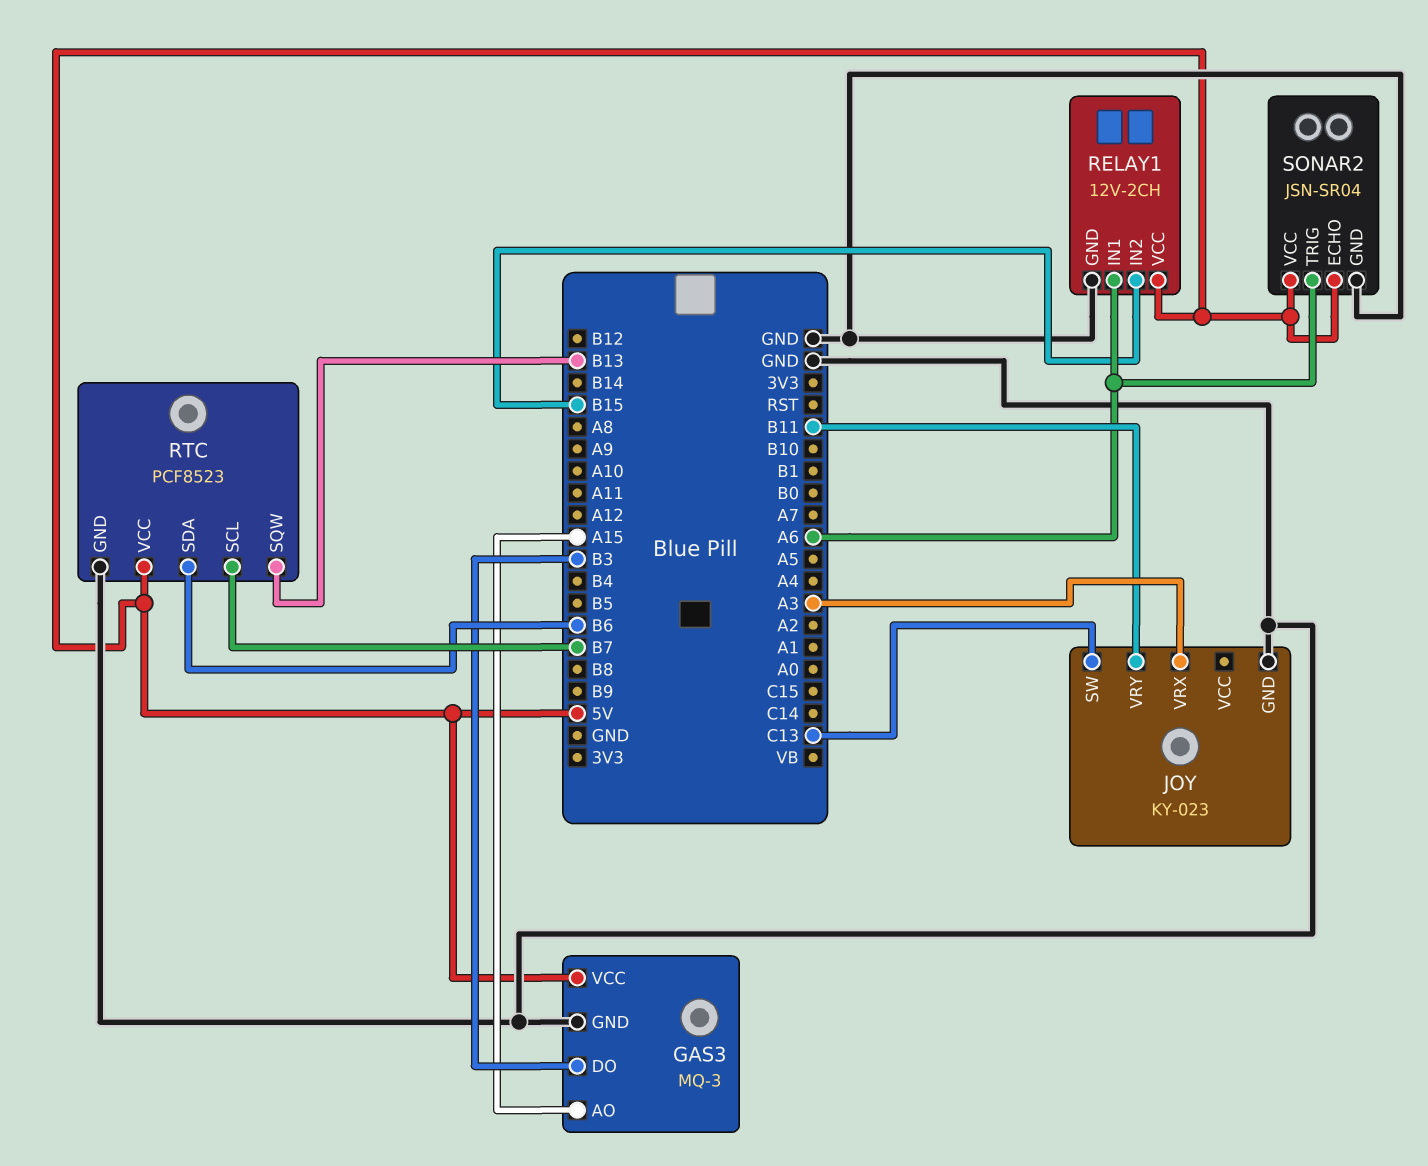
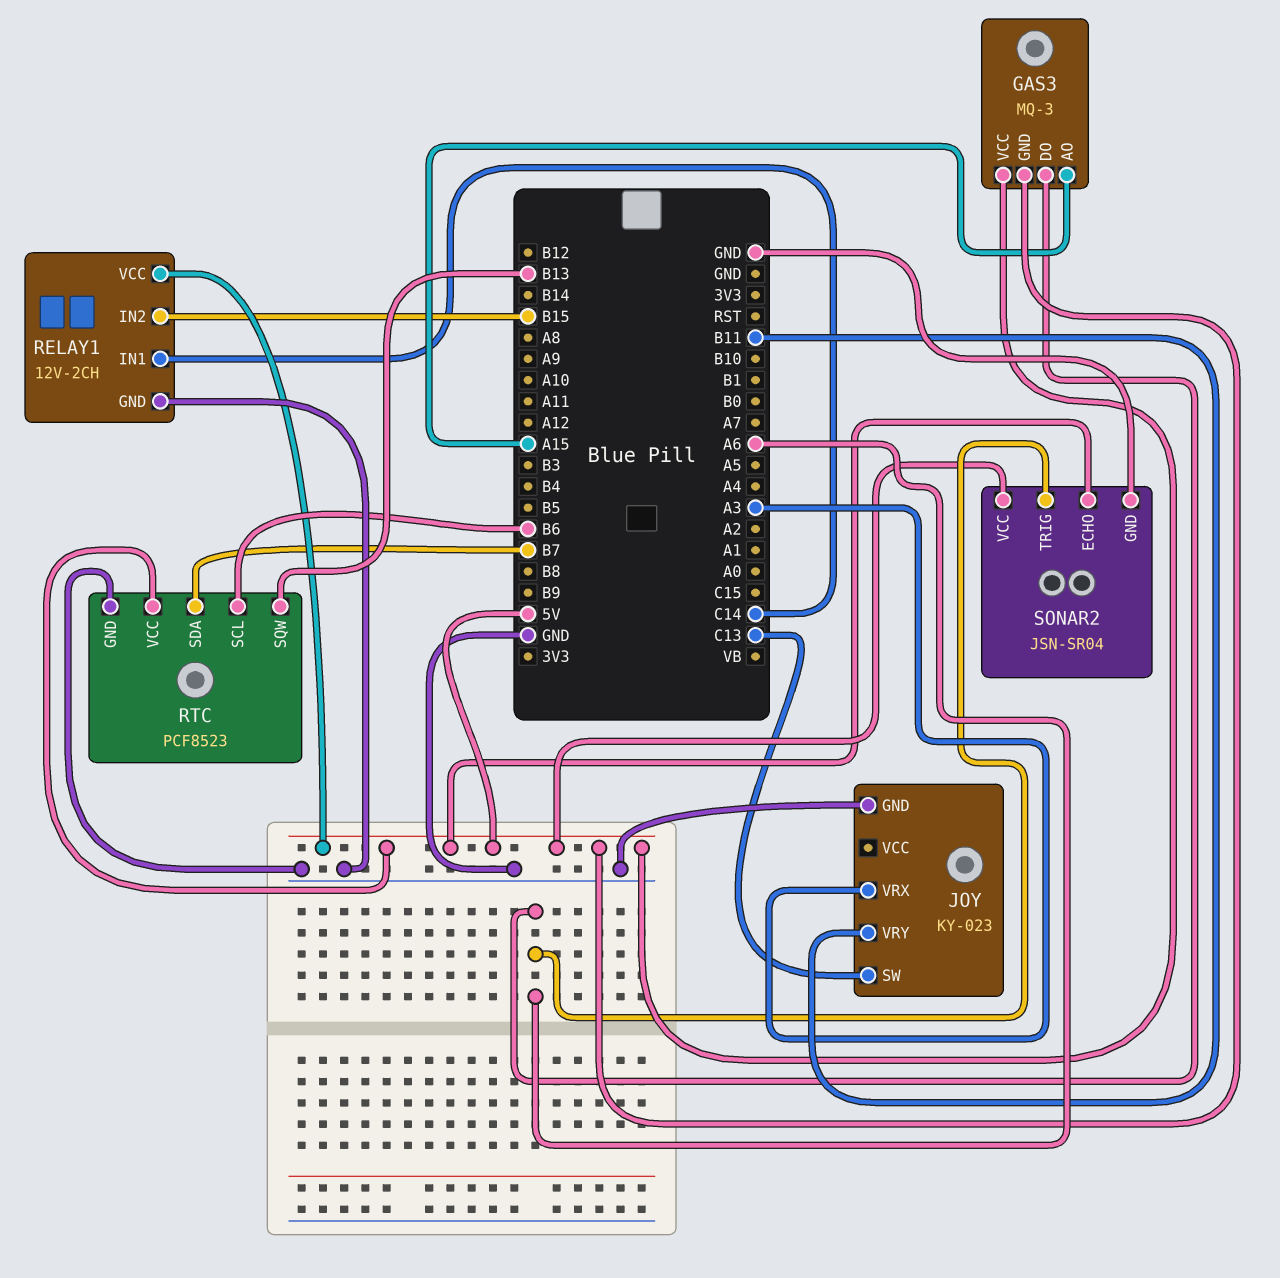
GAS3 pin DO: B3 -> A6
GAS3 pin GND: GND -> 5V
RELAY1 pin IN1: A6 -> C14
RTC pin SCL: B7 -> B6
RTC pin SDA: B6 -> B7

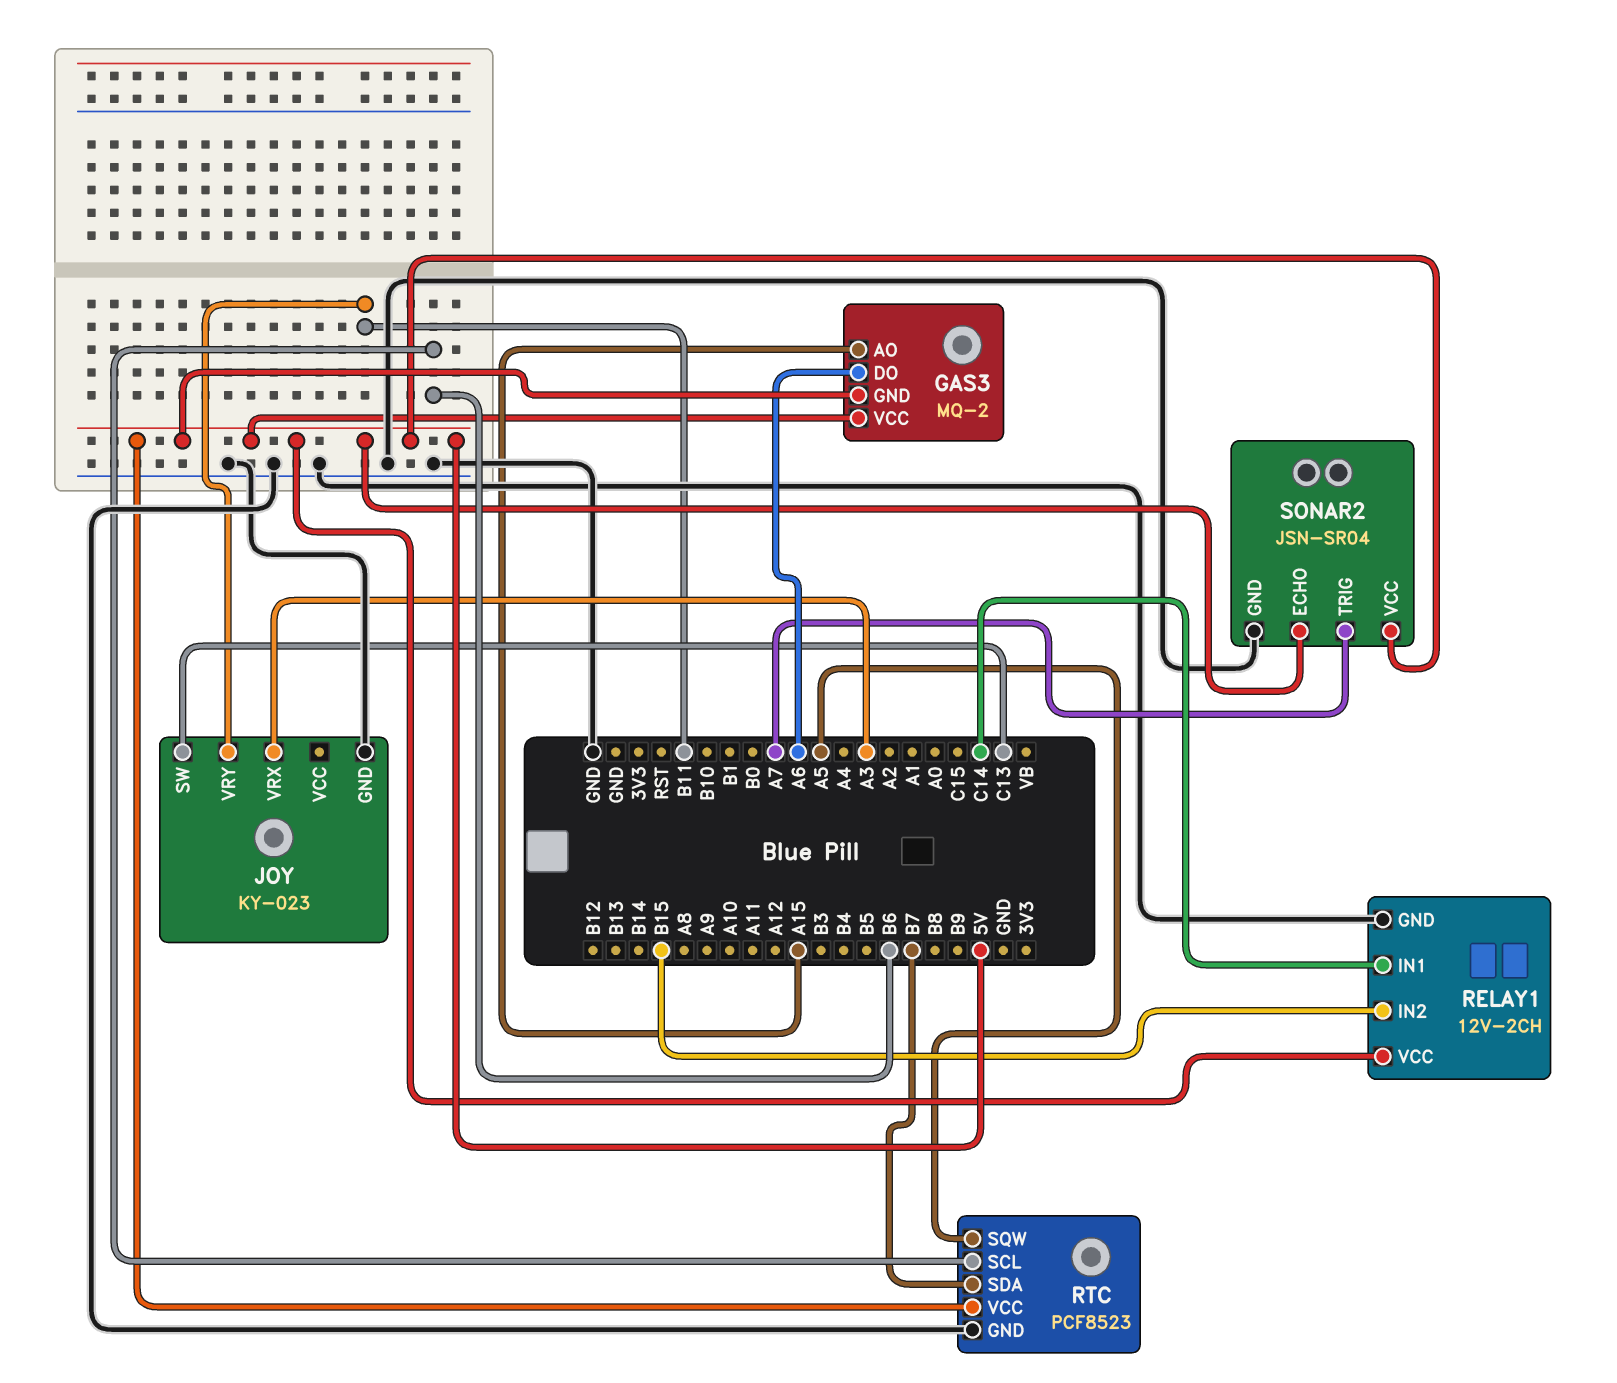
GAS3: MQ-3 -> MQ-2
RTC pin SQW: B13 -> A5
SONAR2 pin TRIG: A6 -> A7

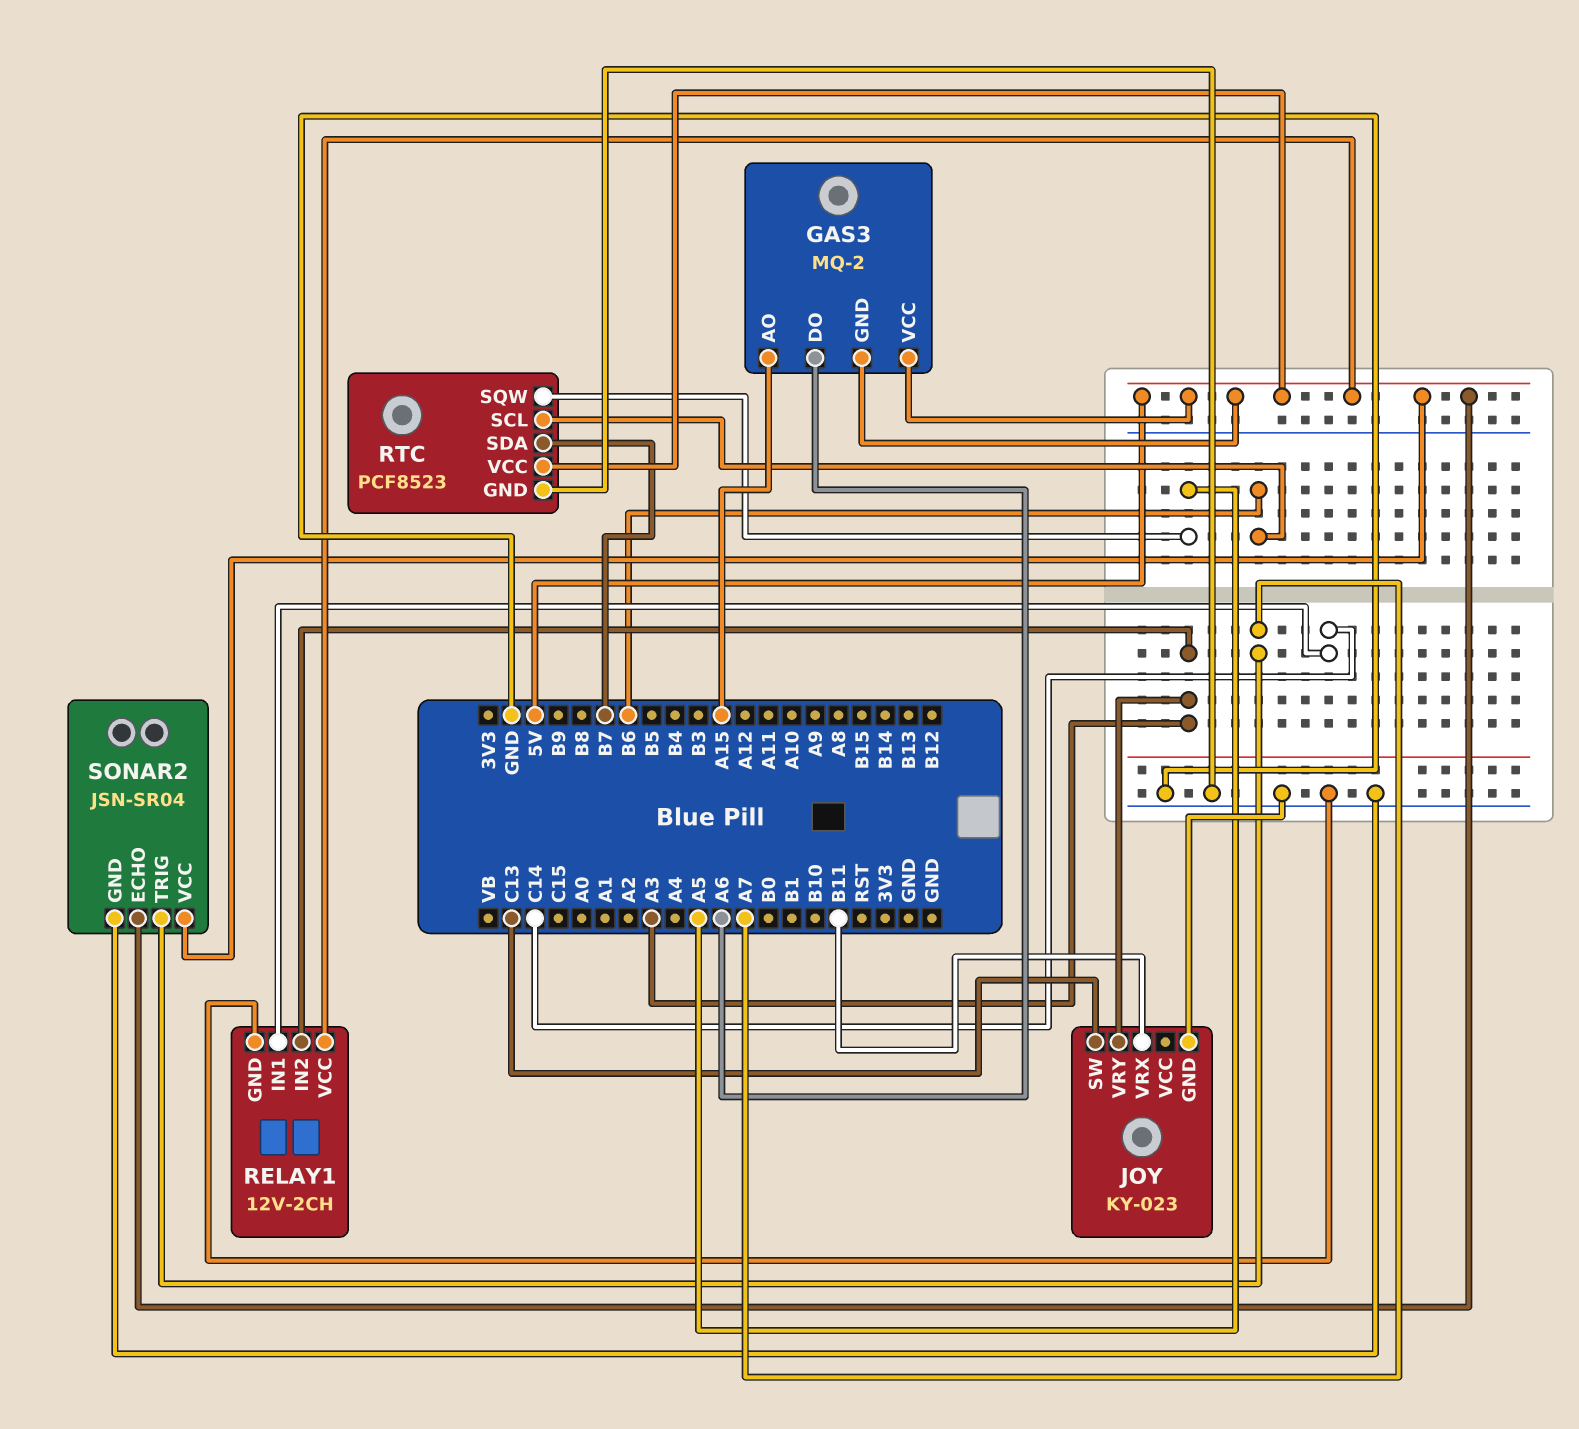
JOY pin VRX: A3 -> B11
JOY pin VRY: B11 -> A3
RELAY1 pin IN2: B15 -> A3

